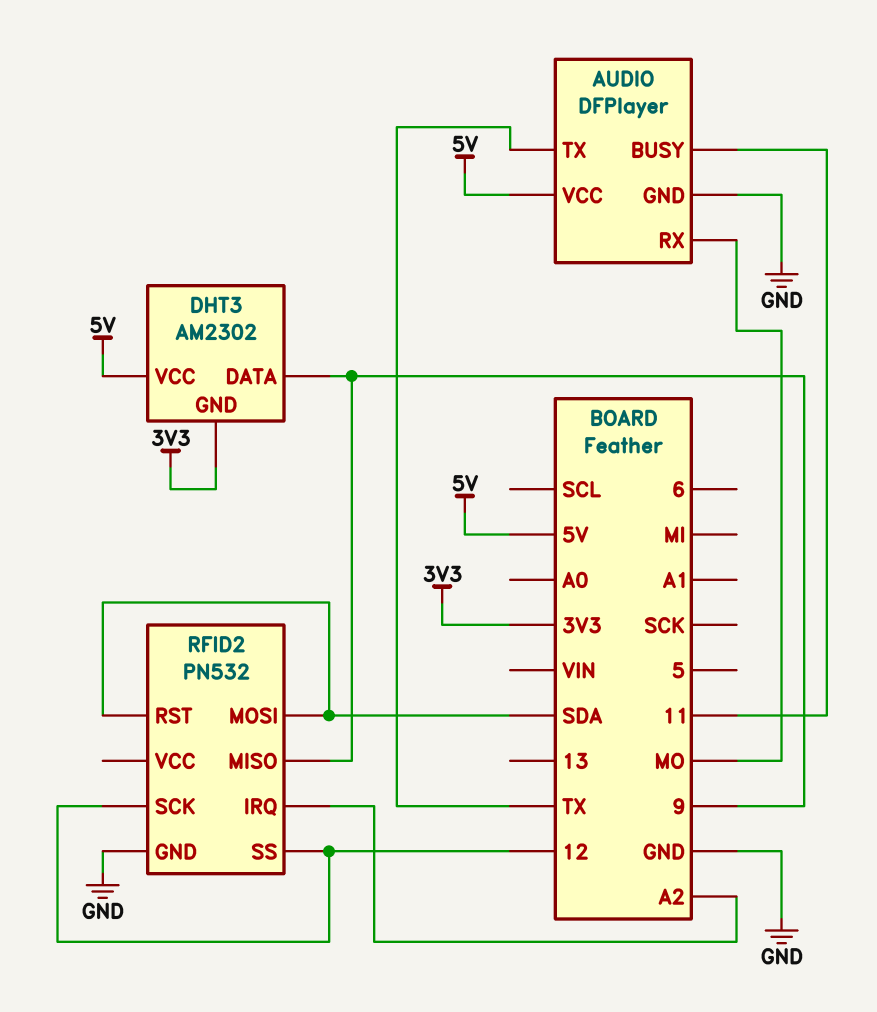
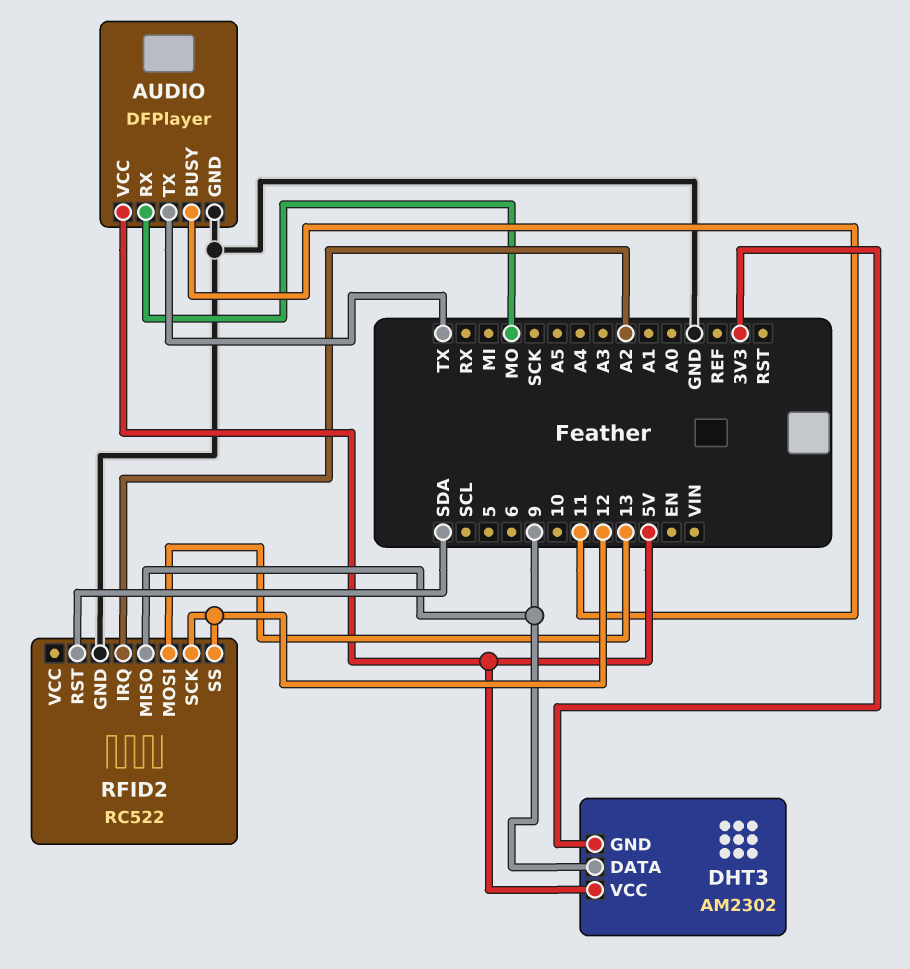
RFID2: PN532 -> RC522
RFID2 pin MOSI: SDA -> 13

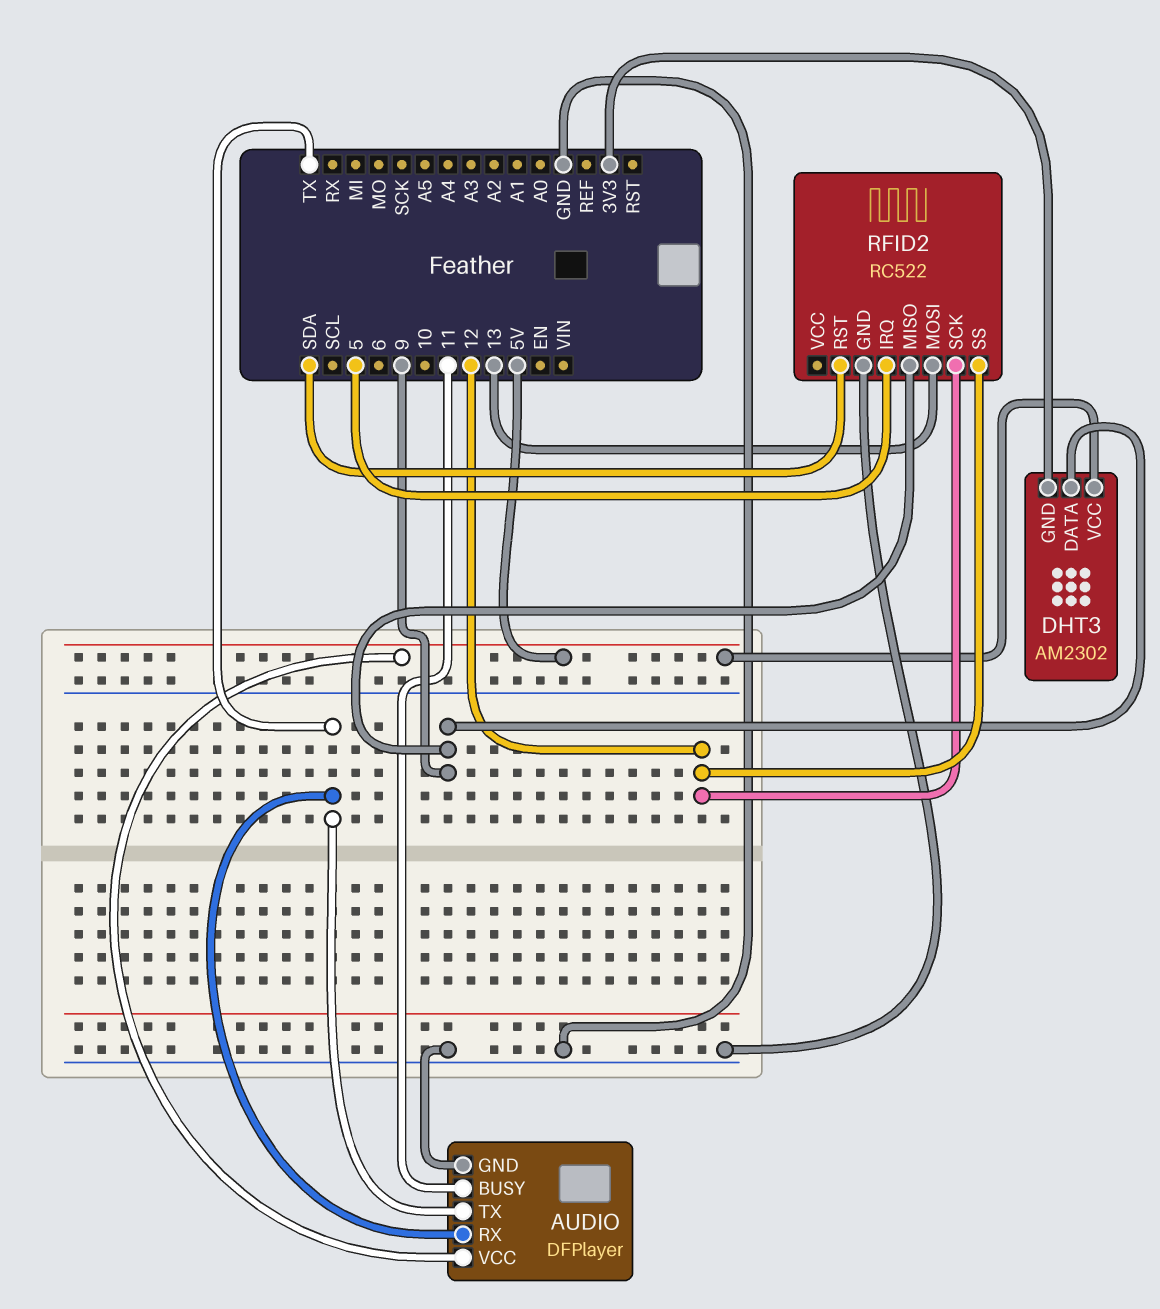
AUDIO pin RX: MO -> TX
RFID2 pin IRQ: A2 -> 5

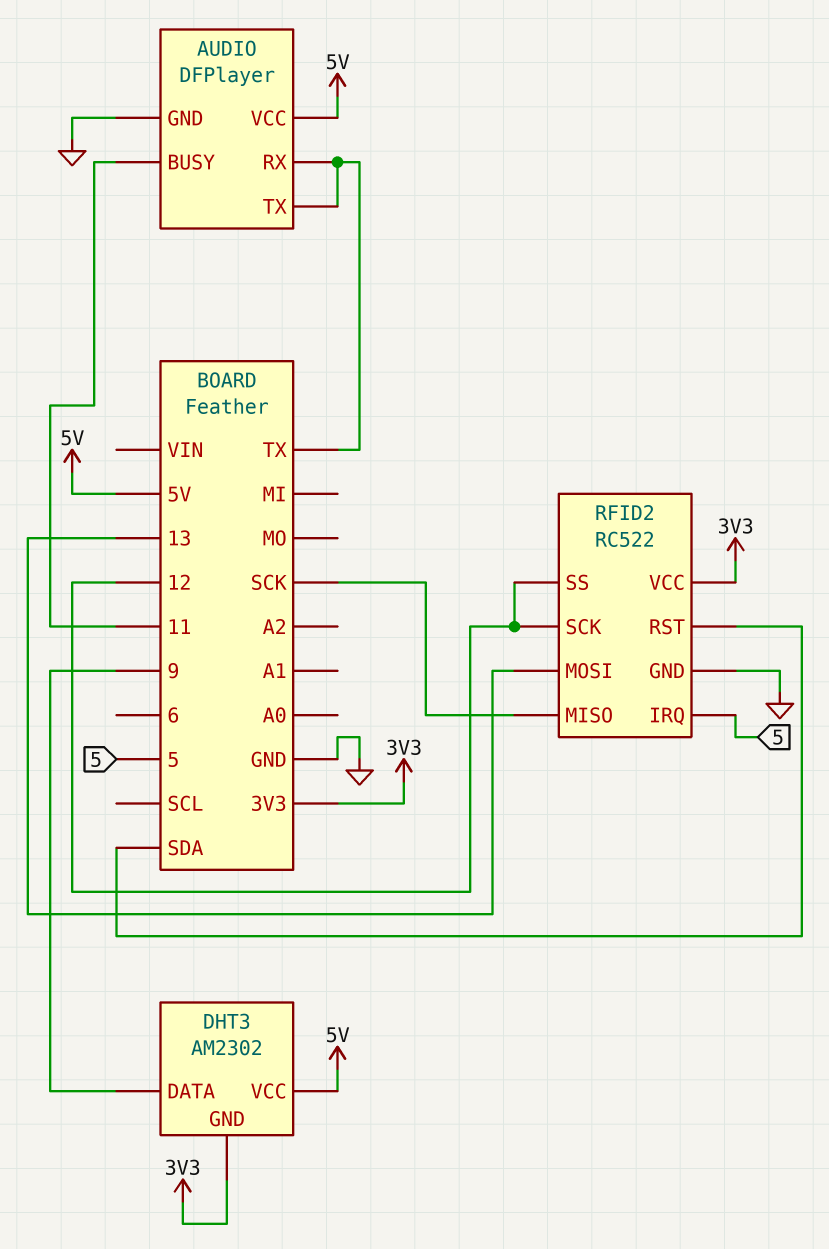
RFID2 pin MISO: 9 -> SCK
RFID2 pin VCC: none -> 3V3

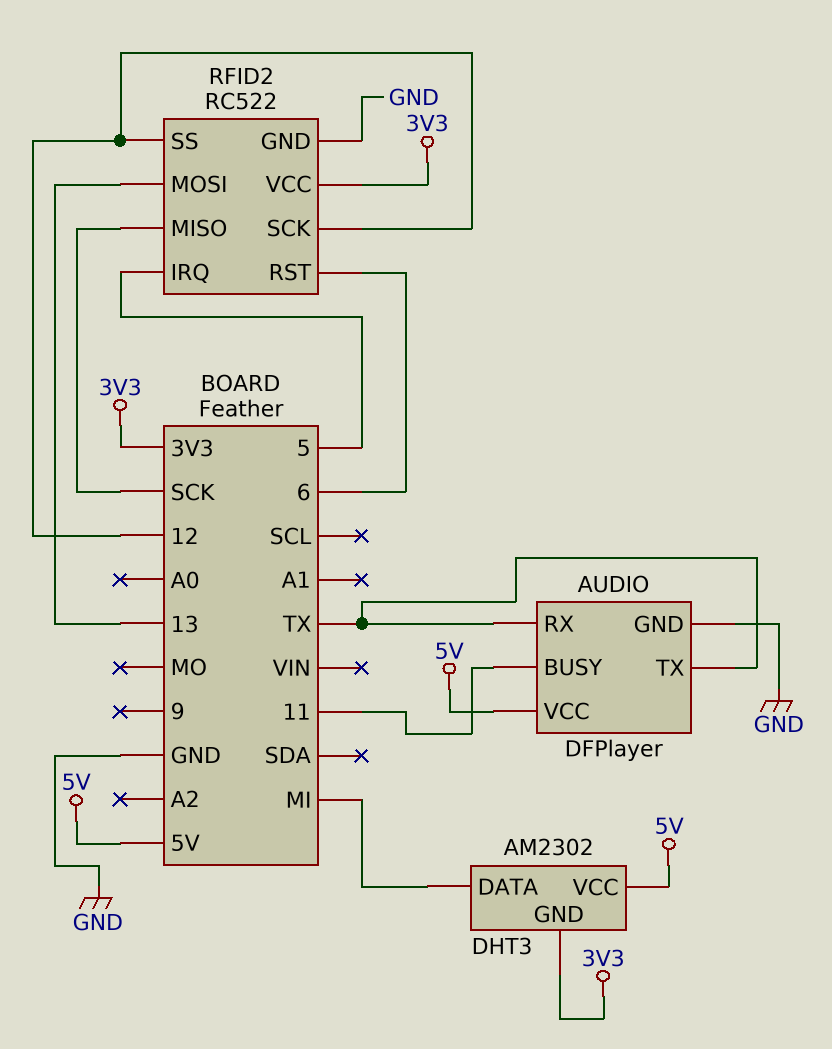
DHT3 pin DATA: 9 -> MI
RFID2 pin RST: SDA -> 6

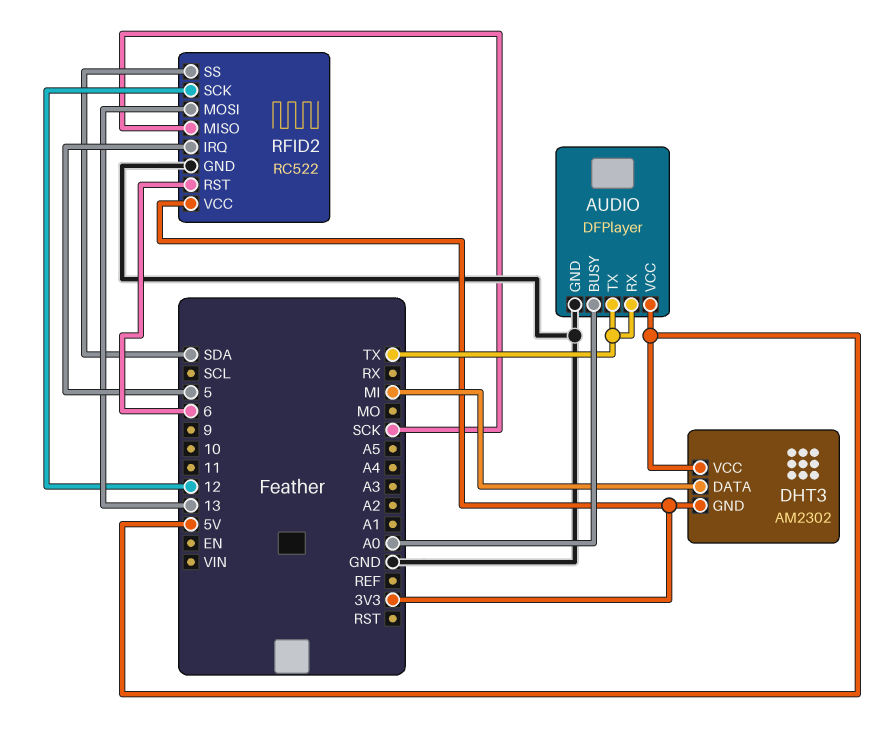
AUDIO pin BUSY: 11 -> A0
RFID2 pin SS: 12 -> SDA

